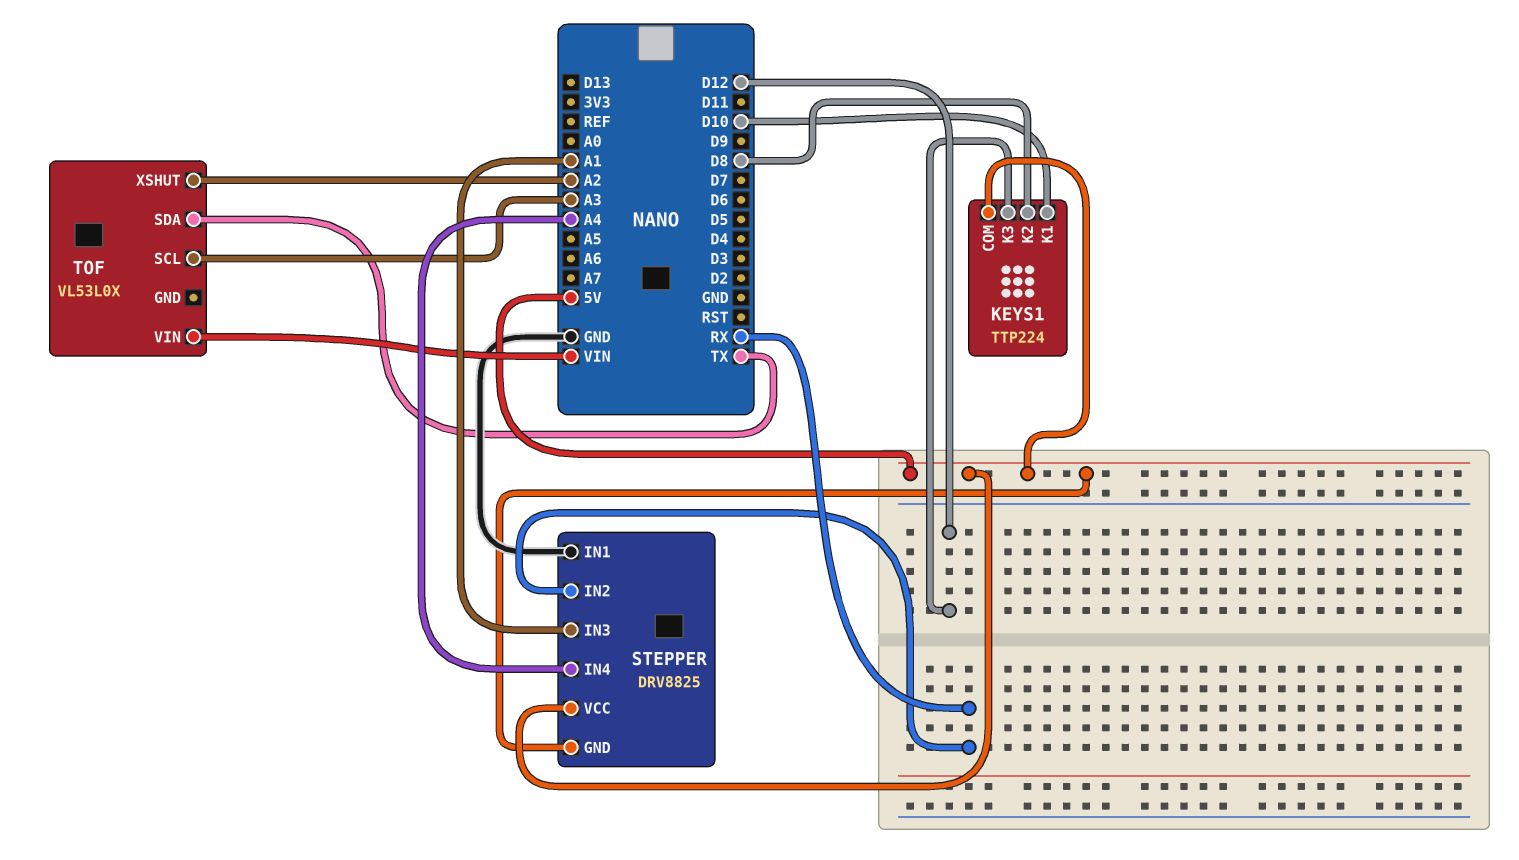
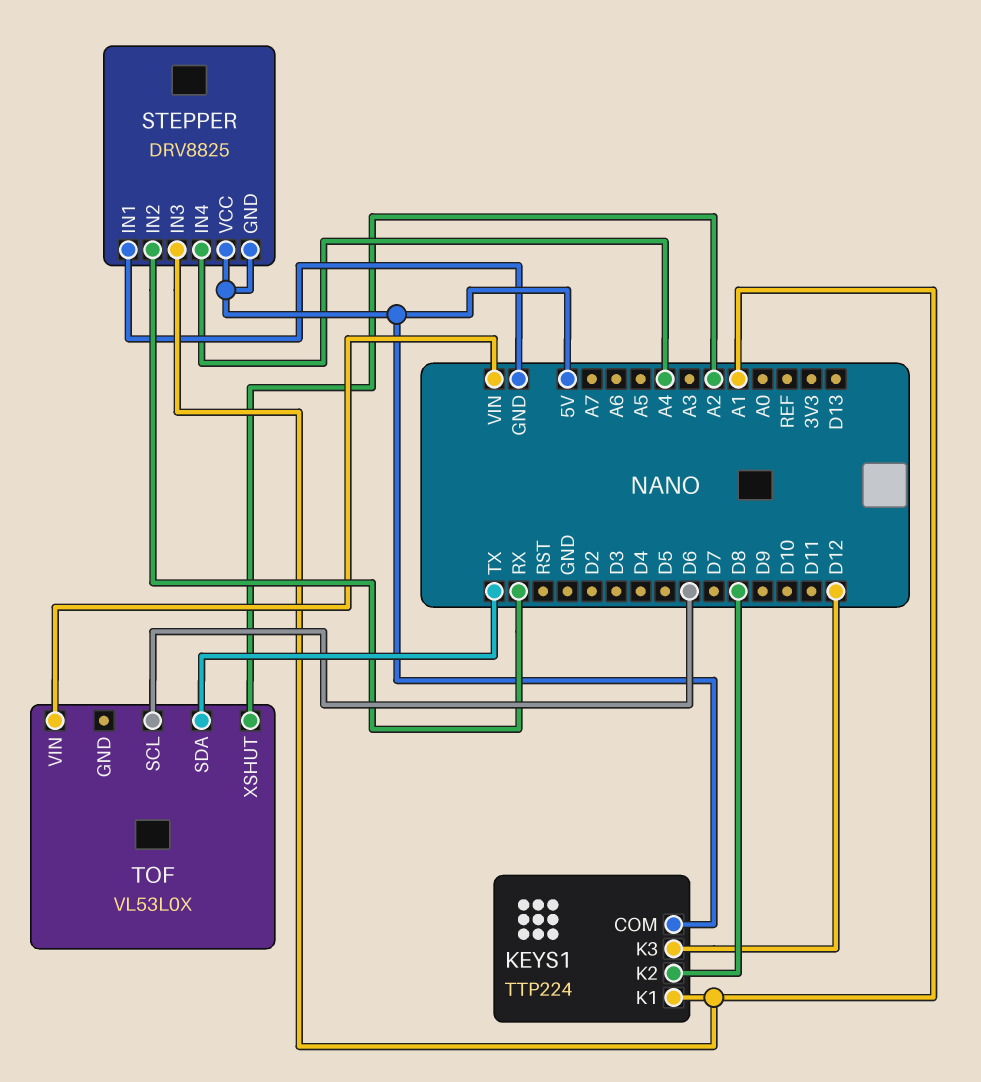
KEYS1 pin K1: D10 -> A1
TOF pin SCL: A3 -> D6

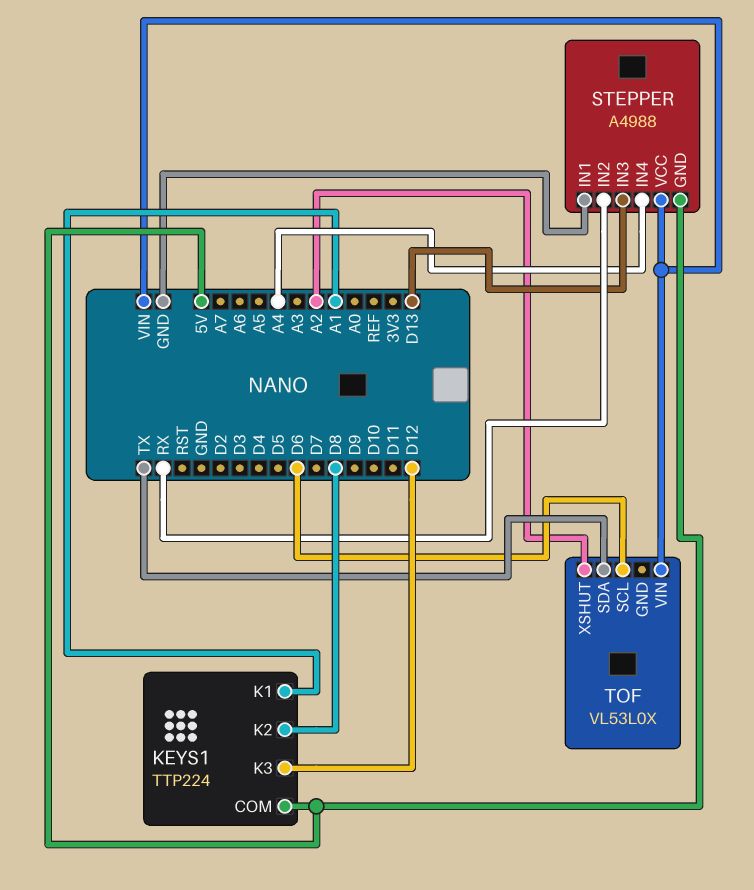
STEPPER: DRV8825 -> A4988
STEPPER pin IN3: A1 -> D13
STEPPER pin VCC: 5V -> VIN

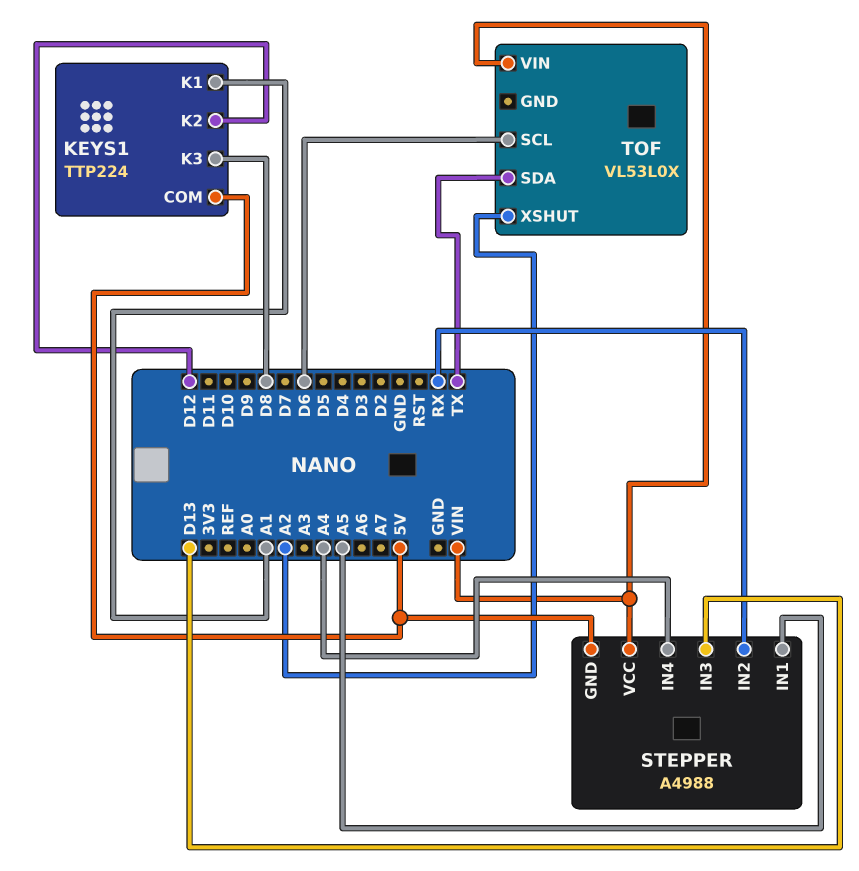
KEYS1 pin K2: D8 -> D12
KEYS1 pin K3: D12 -> D8
STEPPER pin IN1: GND -> A5

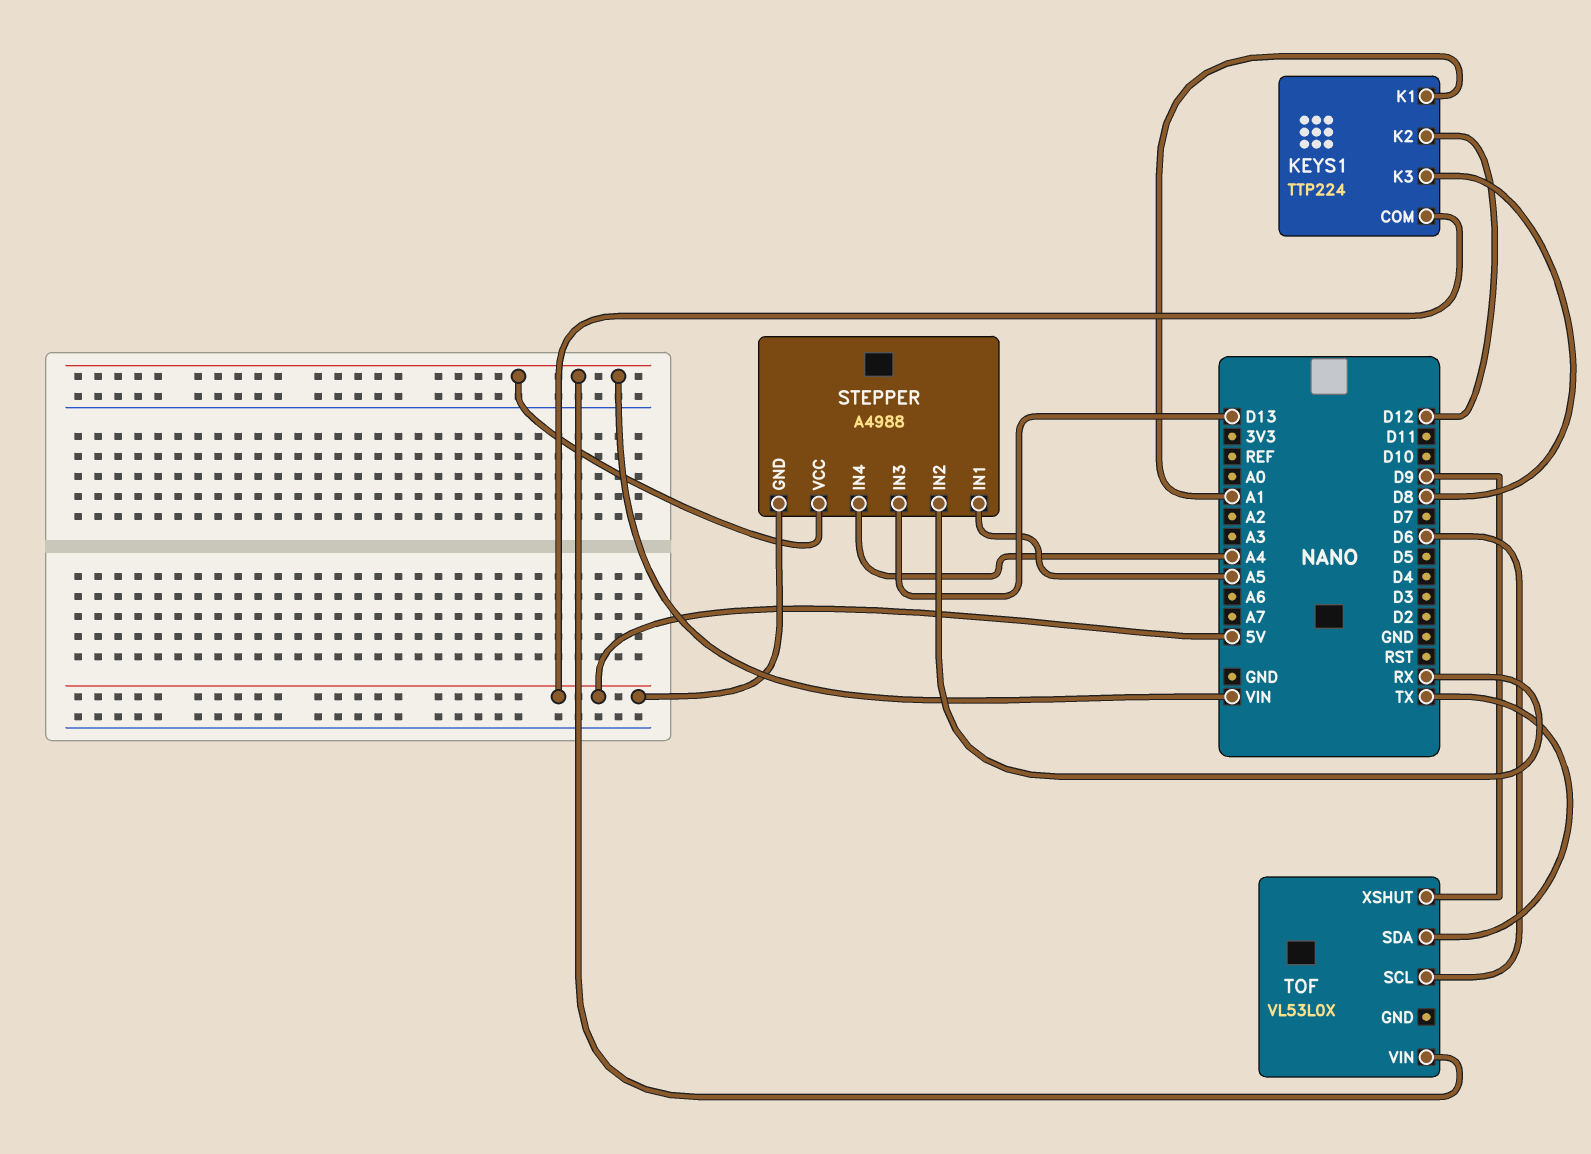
TOF pin XSHUT: A2 -> D9

